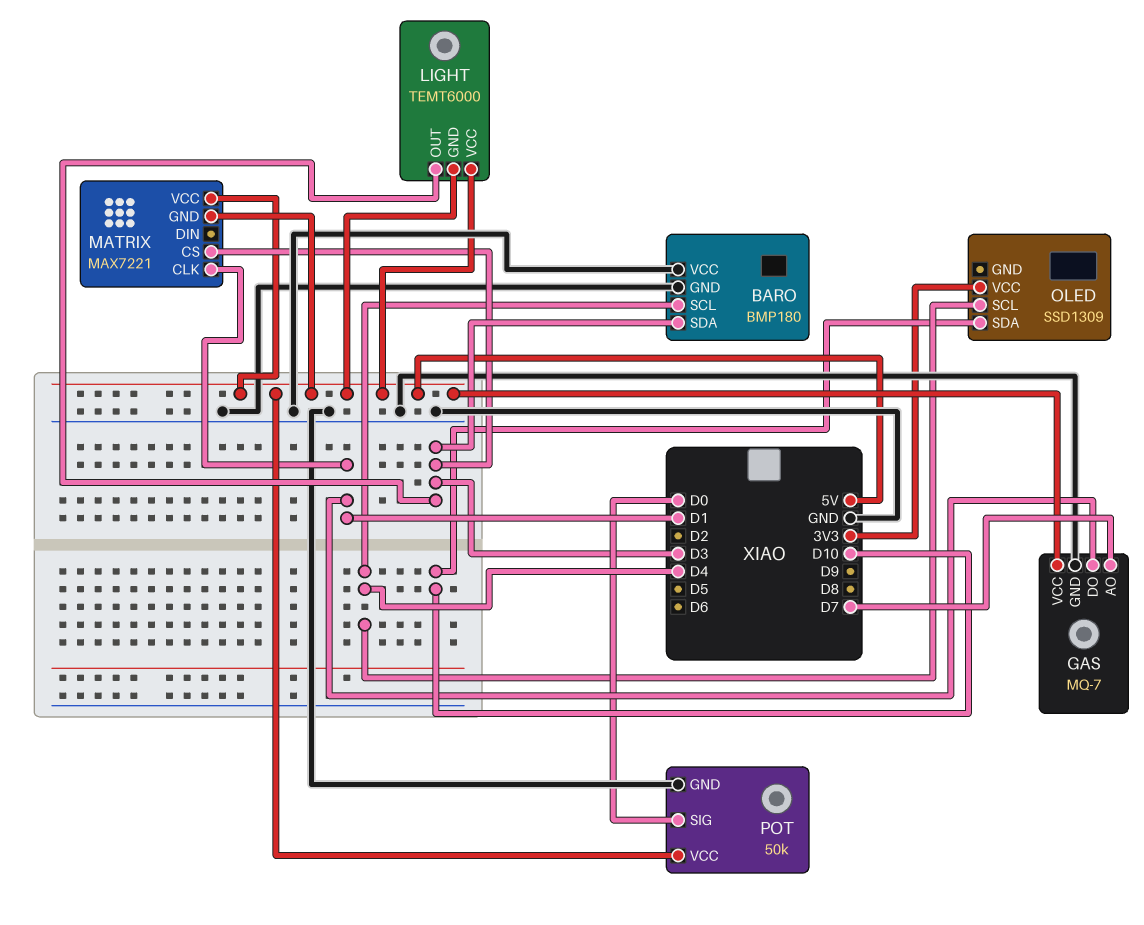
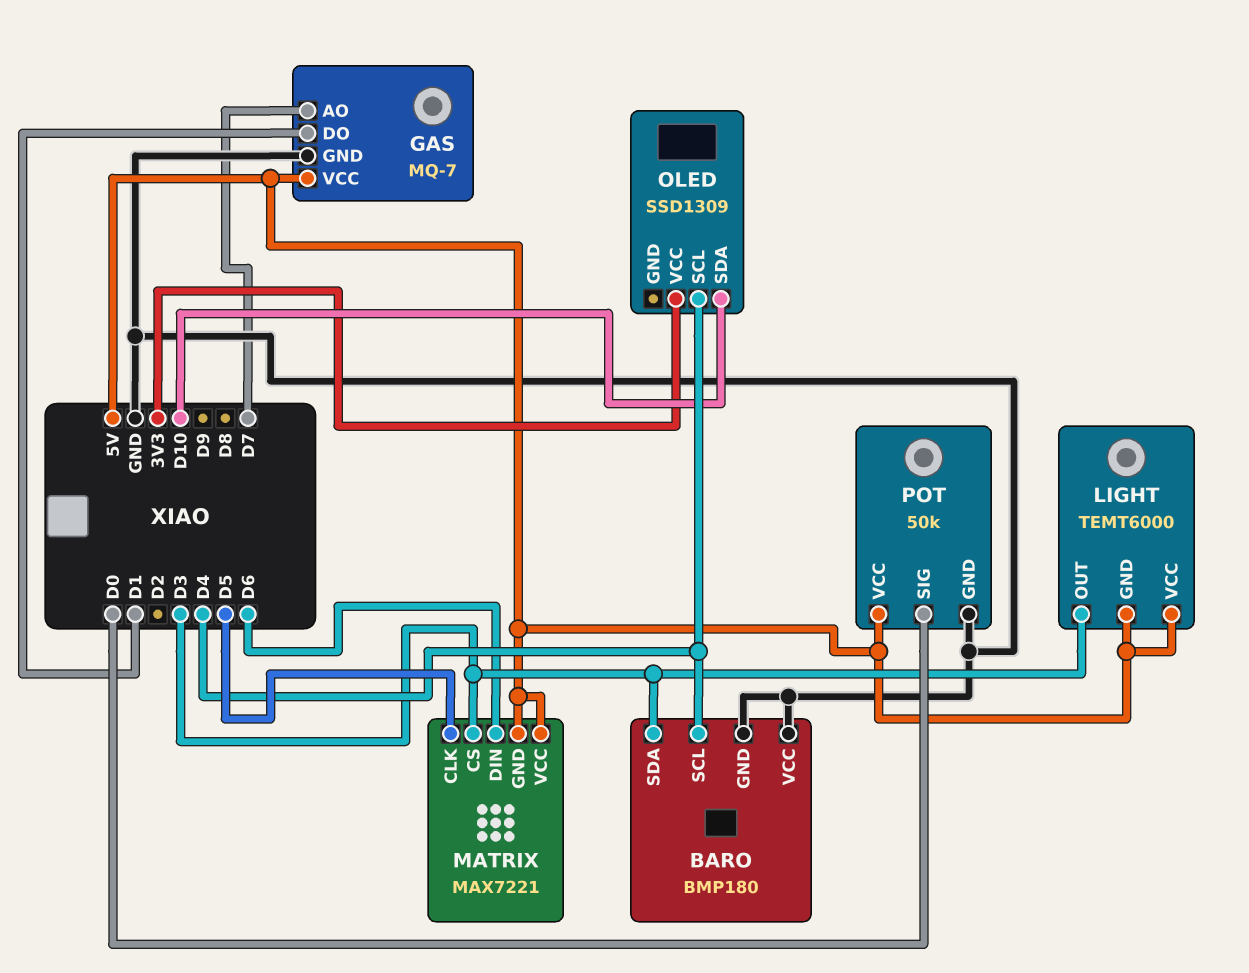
MATRIX pin CLK: D1 -> D5
MATRIX pin DIN: none -> D6

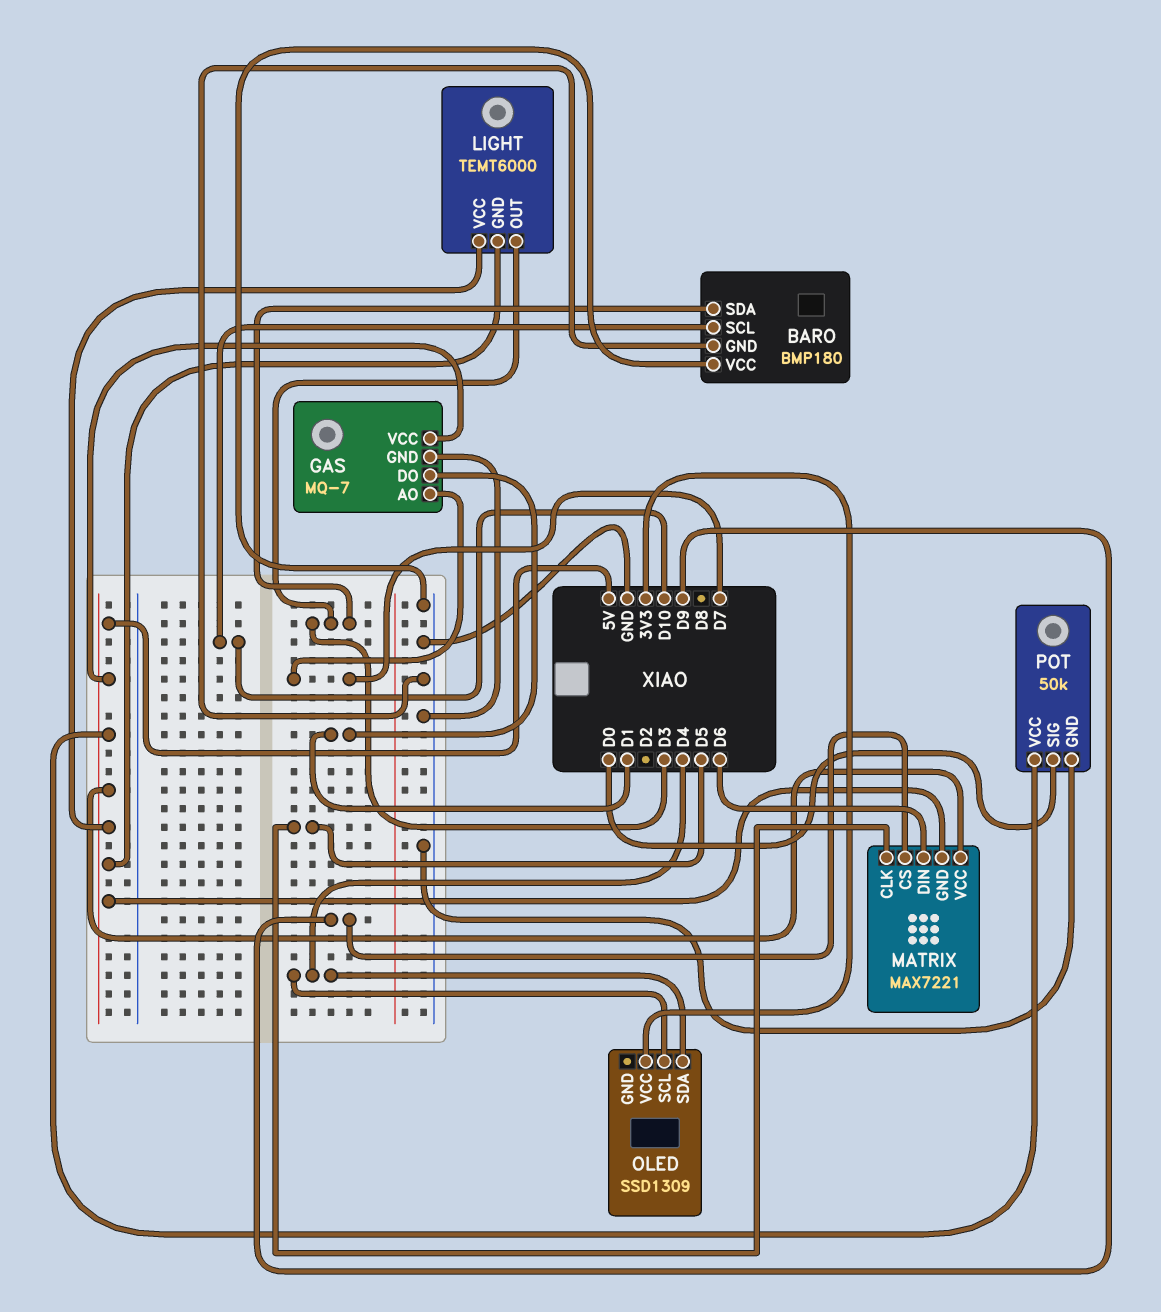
BARO pin SCL: D4 -> D10
MATRIX pin CS: D3 -> D9
OLED pin SDA: D10 -> D4

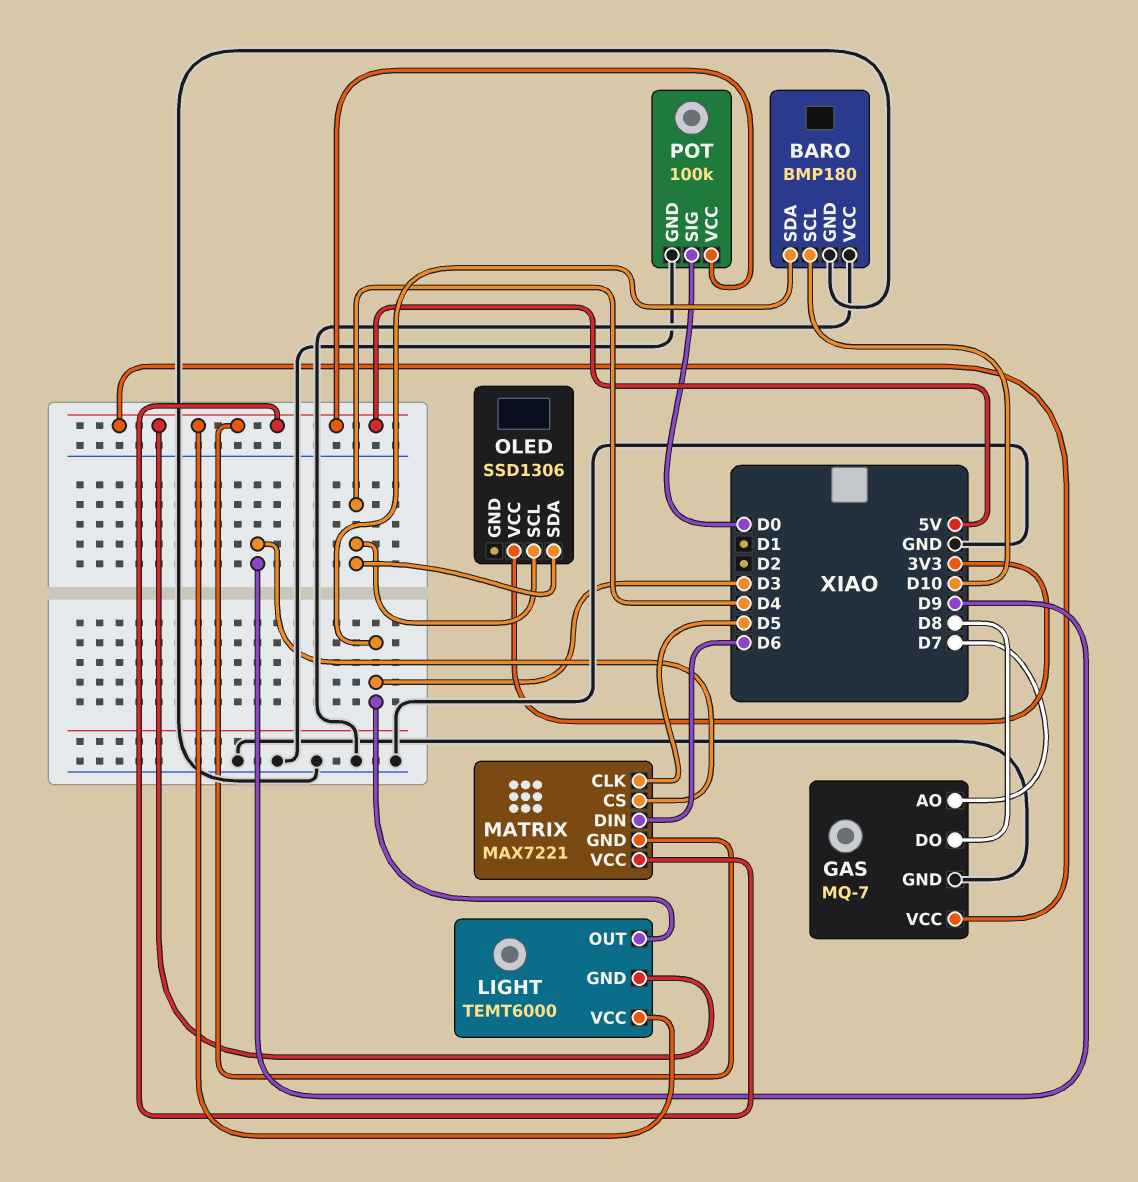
GAS pin DO: D1 -> D8
OLED: SSD1309 -> SSD1306
POT: 50k -> 100k

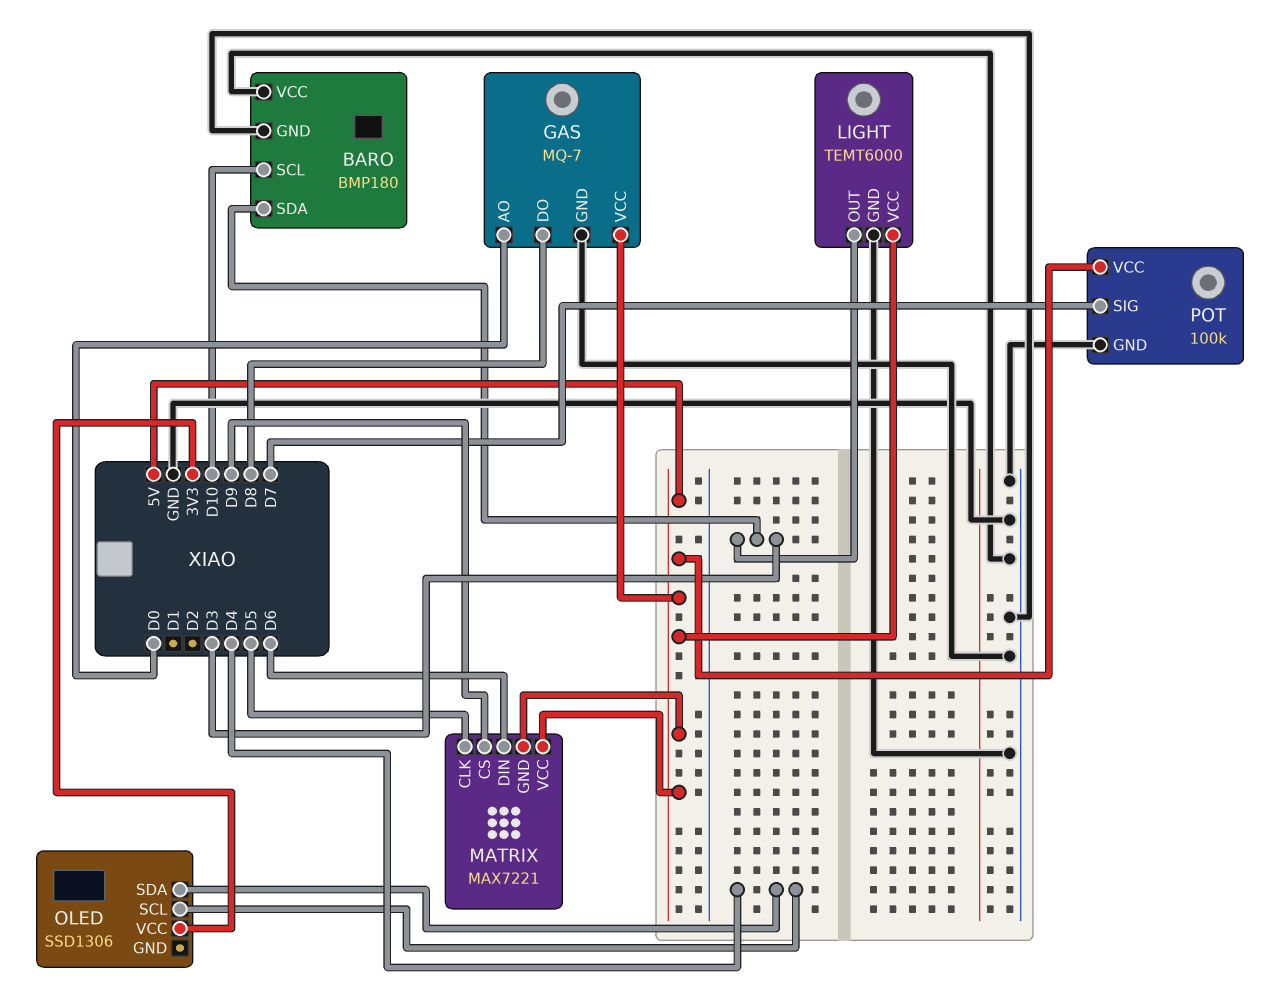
GAS pin AO: D7 -> D0
LIGHT pin GND: 5V -> GND
POT pin SIG: D0 -> D7

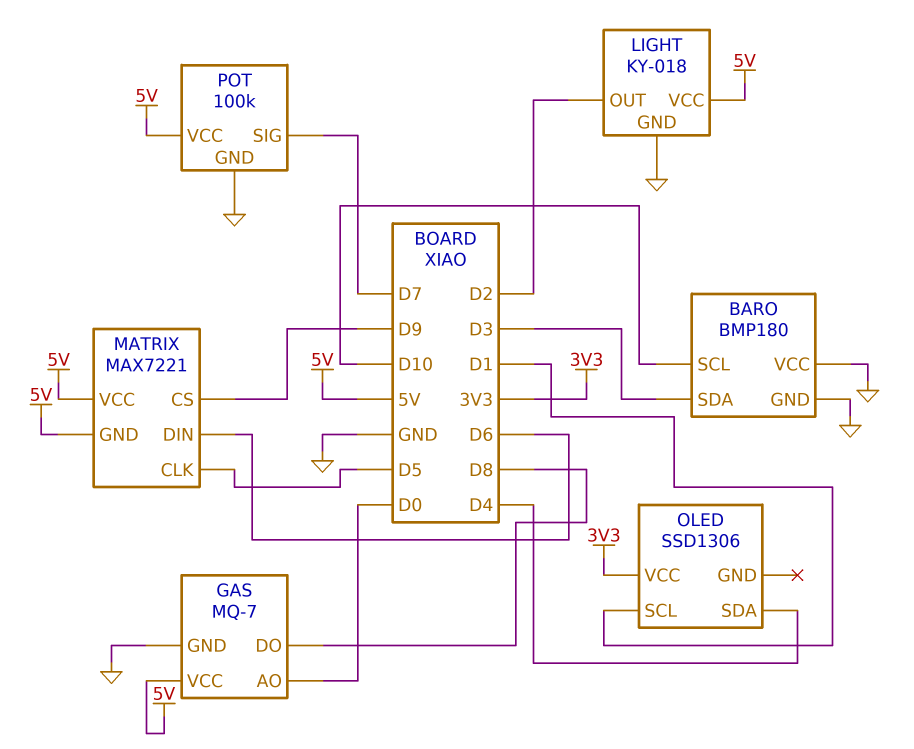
LIGHT: TEMT6000 -> KY-018
LIGHT pin OUT: D3 -> D2
OLED pin SCL: D4 -> D1

